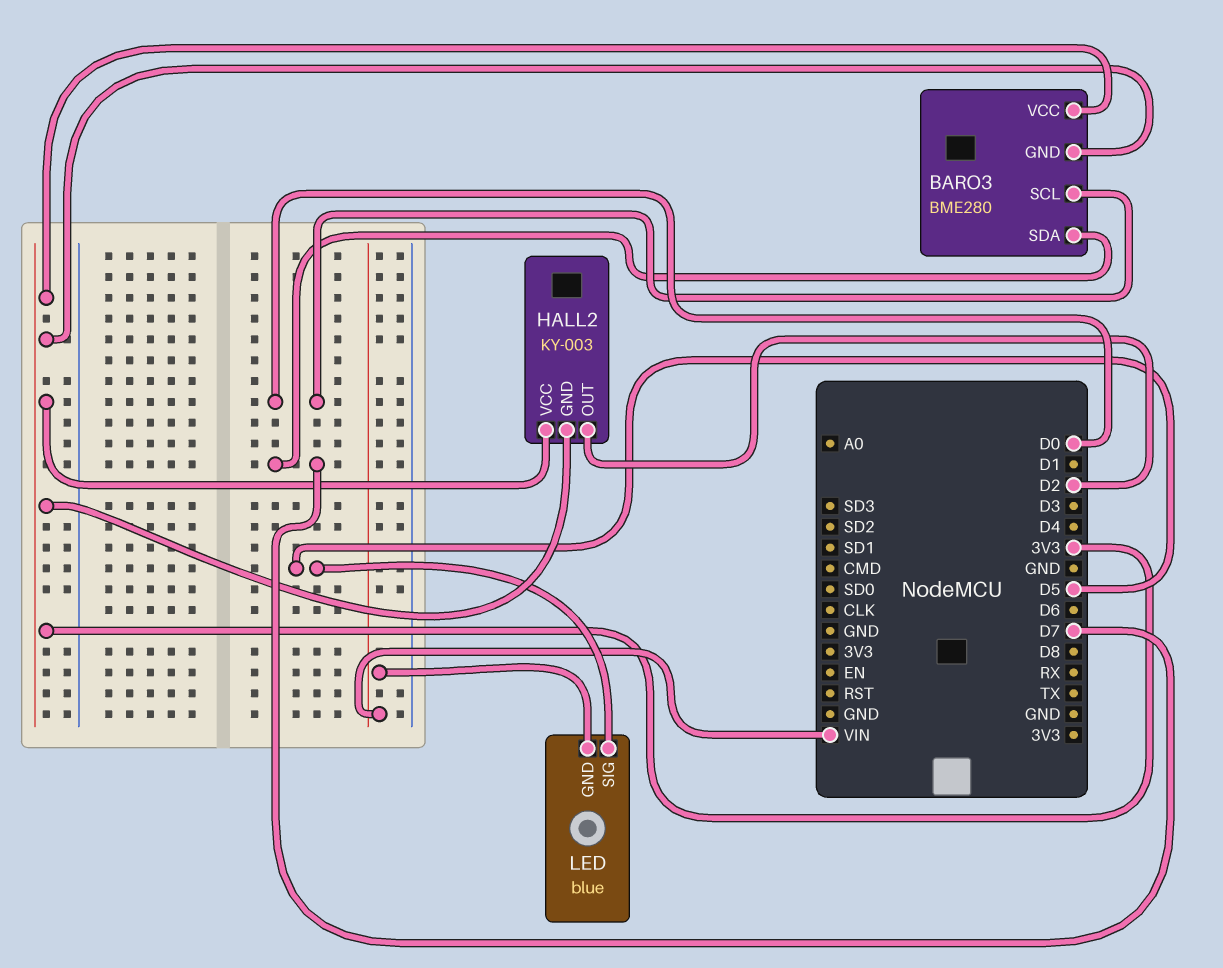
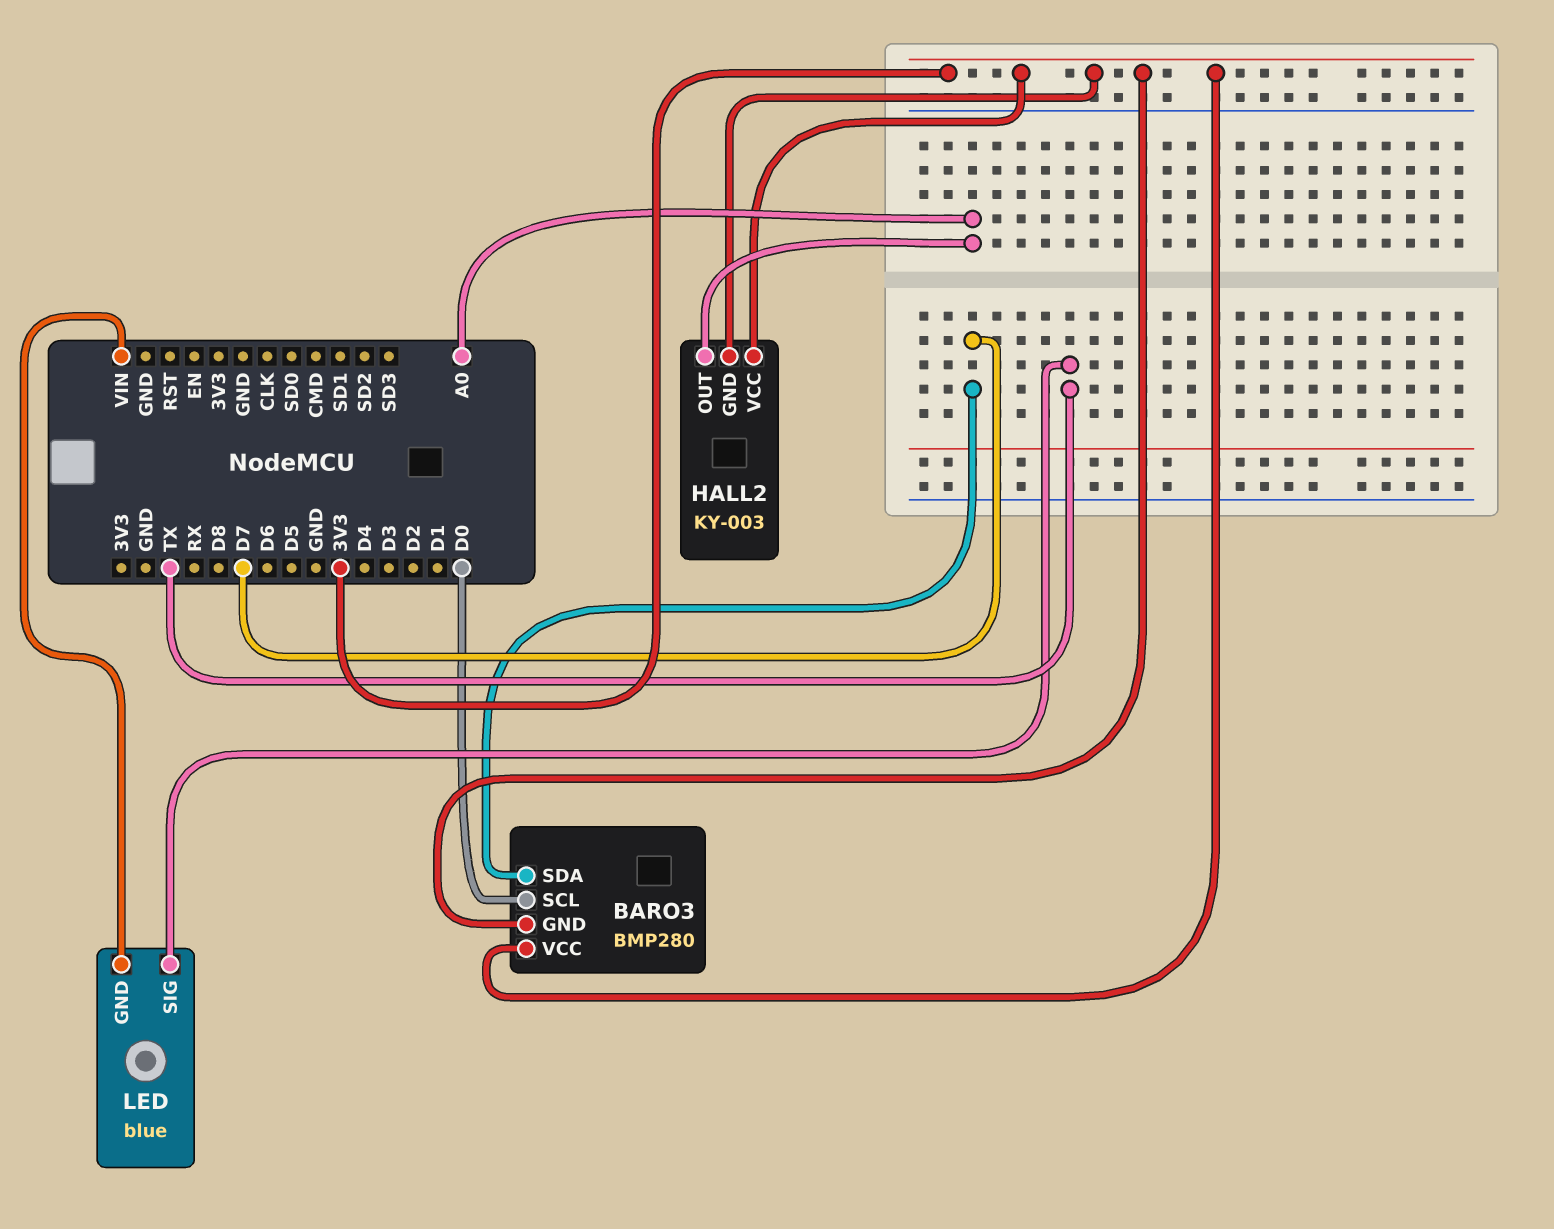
BARO3: BME280 -> BMP280
HALL2 pin OUT: D2 -> A0
LED pin SIG: D5 -> TX

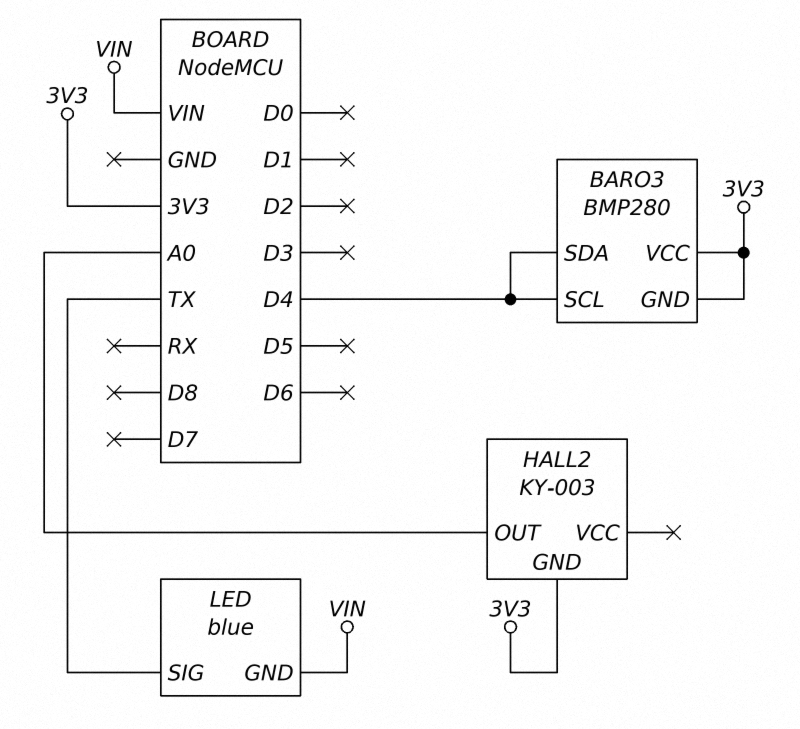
BARO3 pin SCL: D0 -> D4
BARO3 pin SDA: D7 -> D4
HALL2 pin VCC: 3V3 -> none

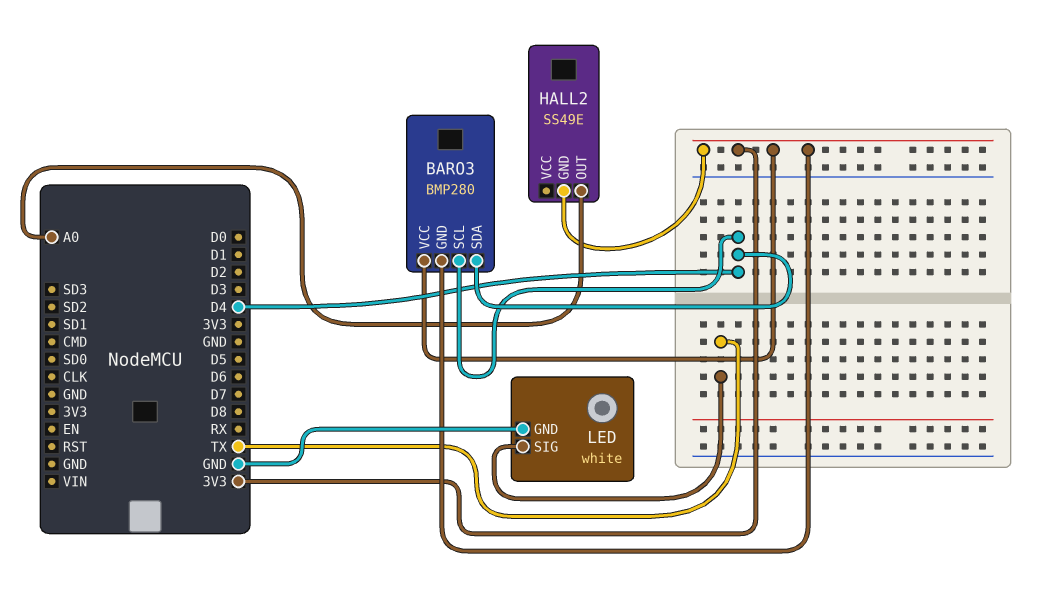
HALL2: KY-003 -> SS49E
LED: blue -> white
LED pin GND: VIN -> GND

